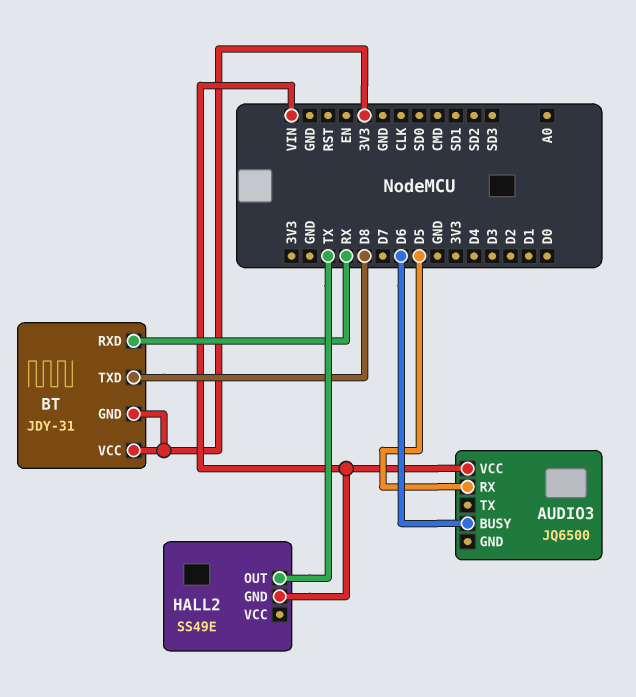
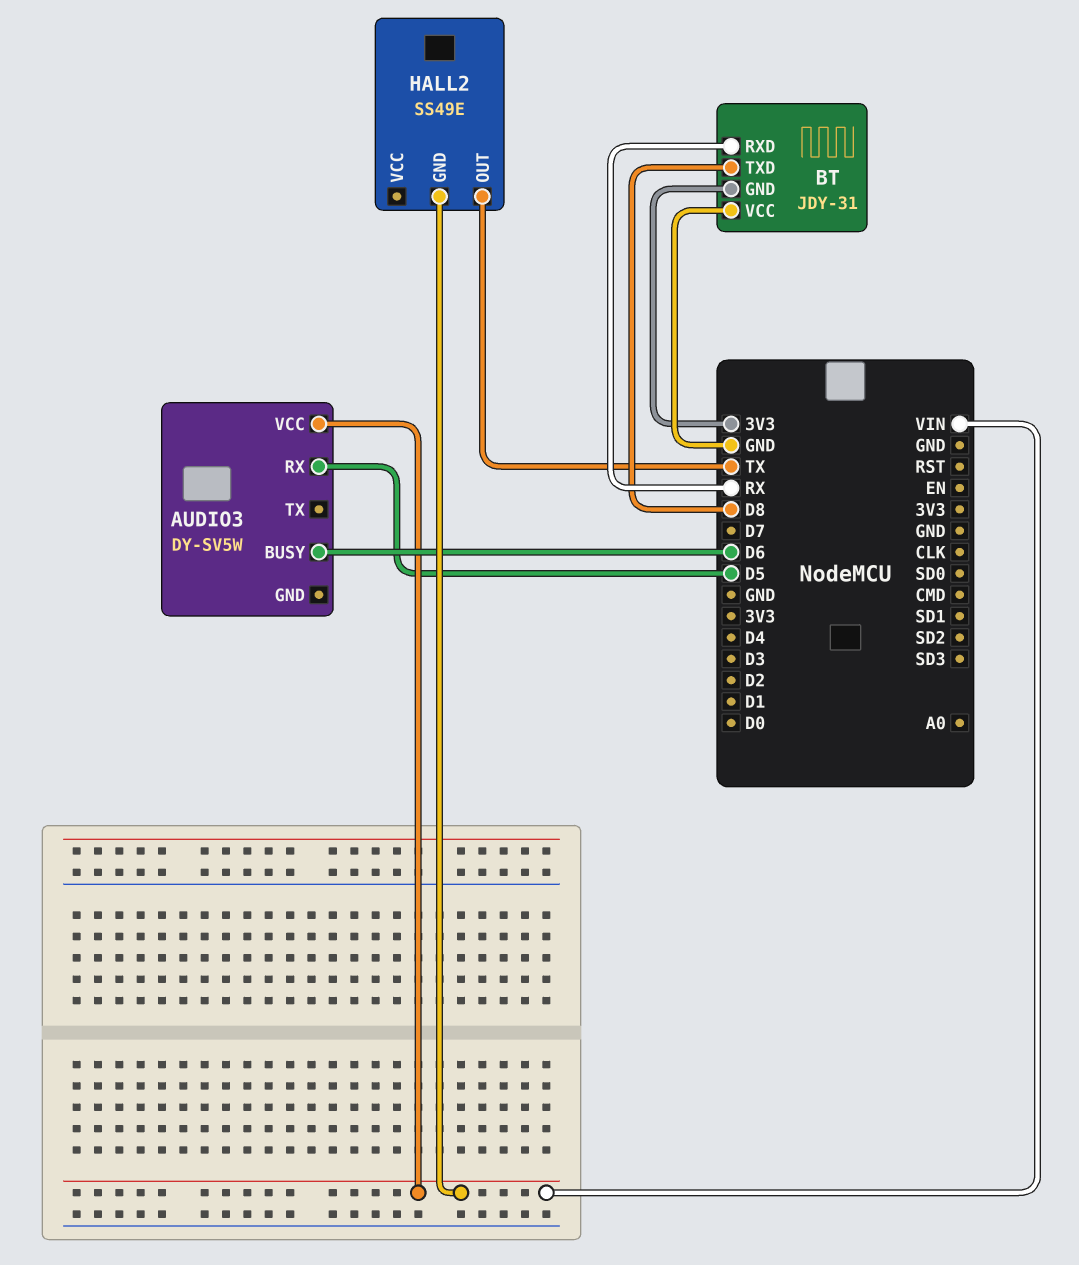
AUDIO3: JQ6500 -> DY-SV5W
BT pin VCC: 3V3 -> GND

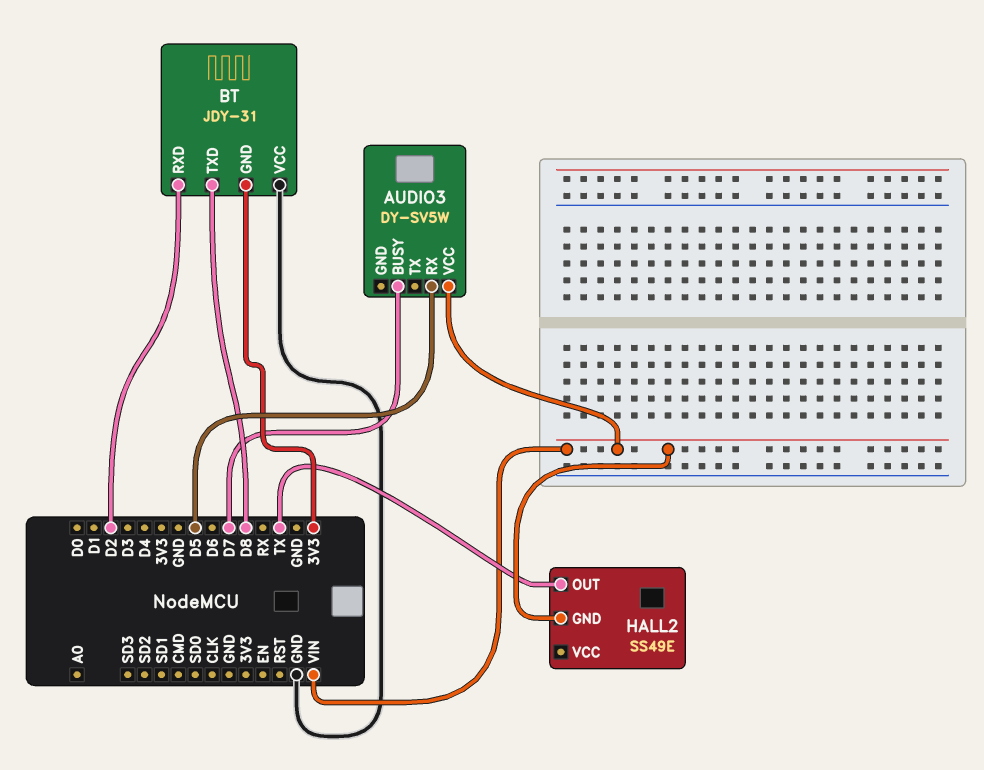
AUDIO3 pin BUSY: D6 -> D7
BT pin RXD: RX -> D2

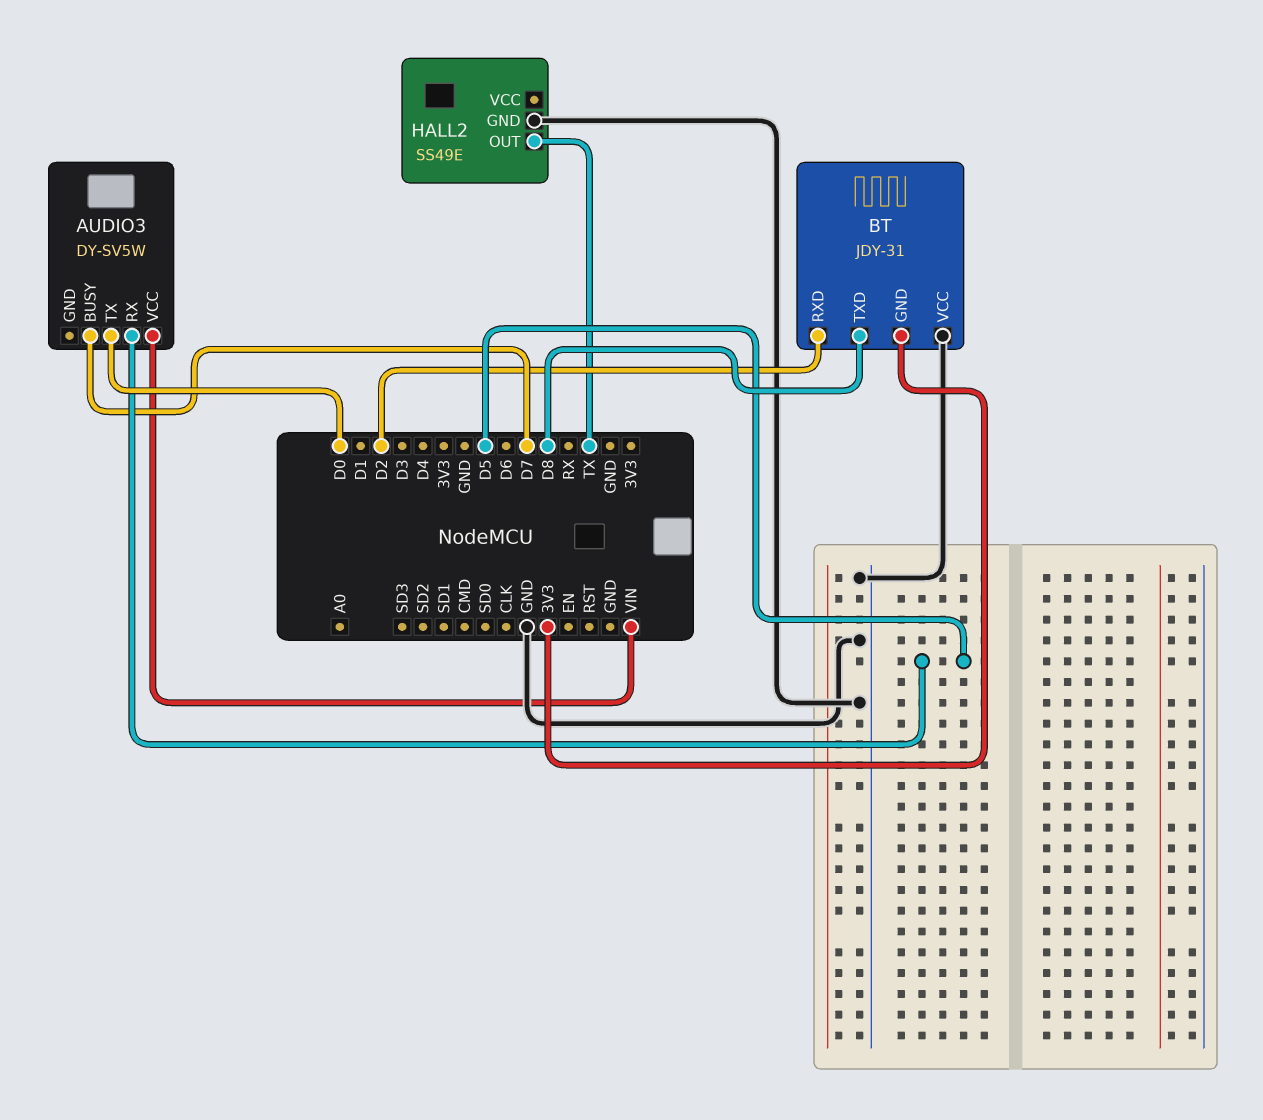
AUDIO3 pin TX: none -> D0
HALL2 pin GND: VIN -> GND

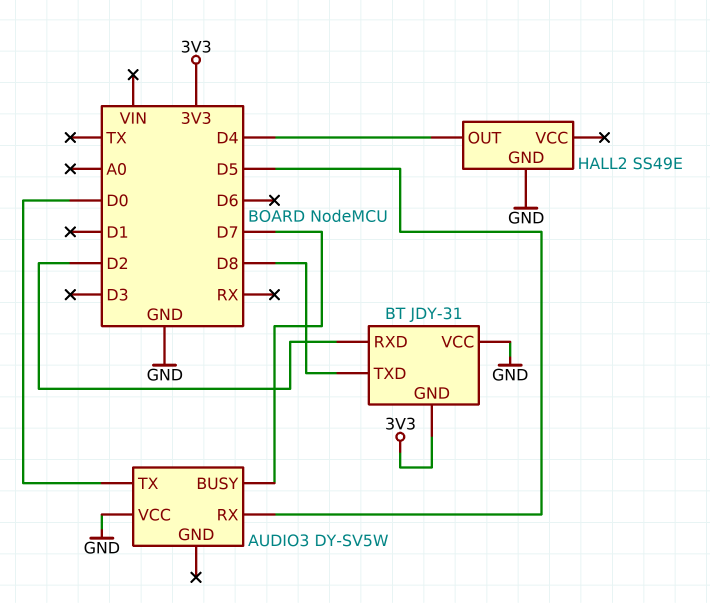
AUDIO3 pin VCC: VIN -> GND
HALL2 pin OUT: TX -> D4

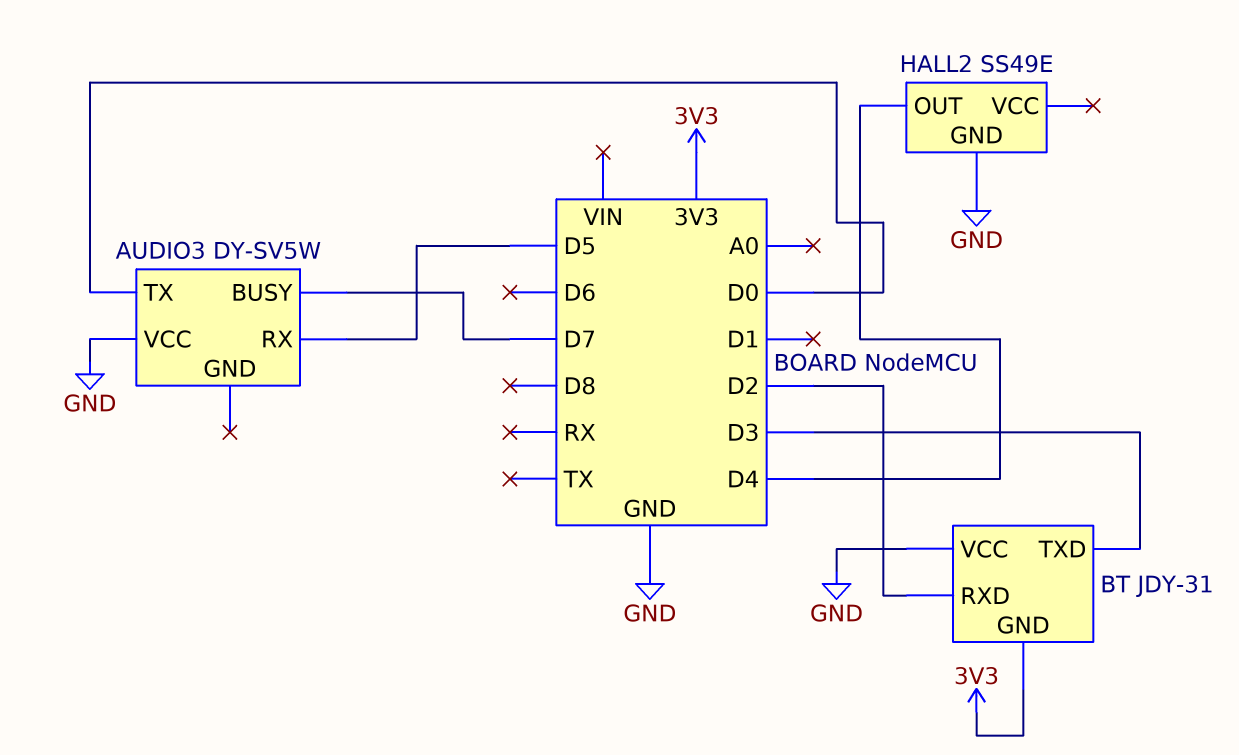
BT pin TXD: D8 -> D3

